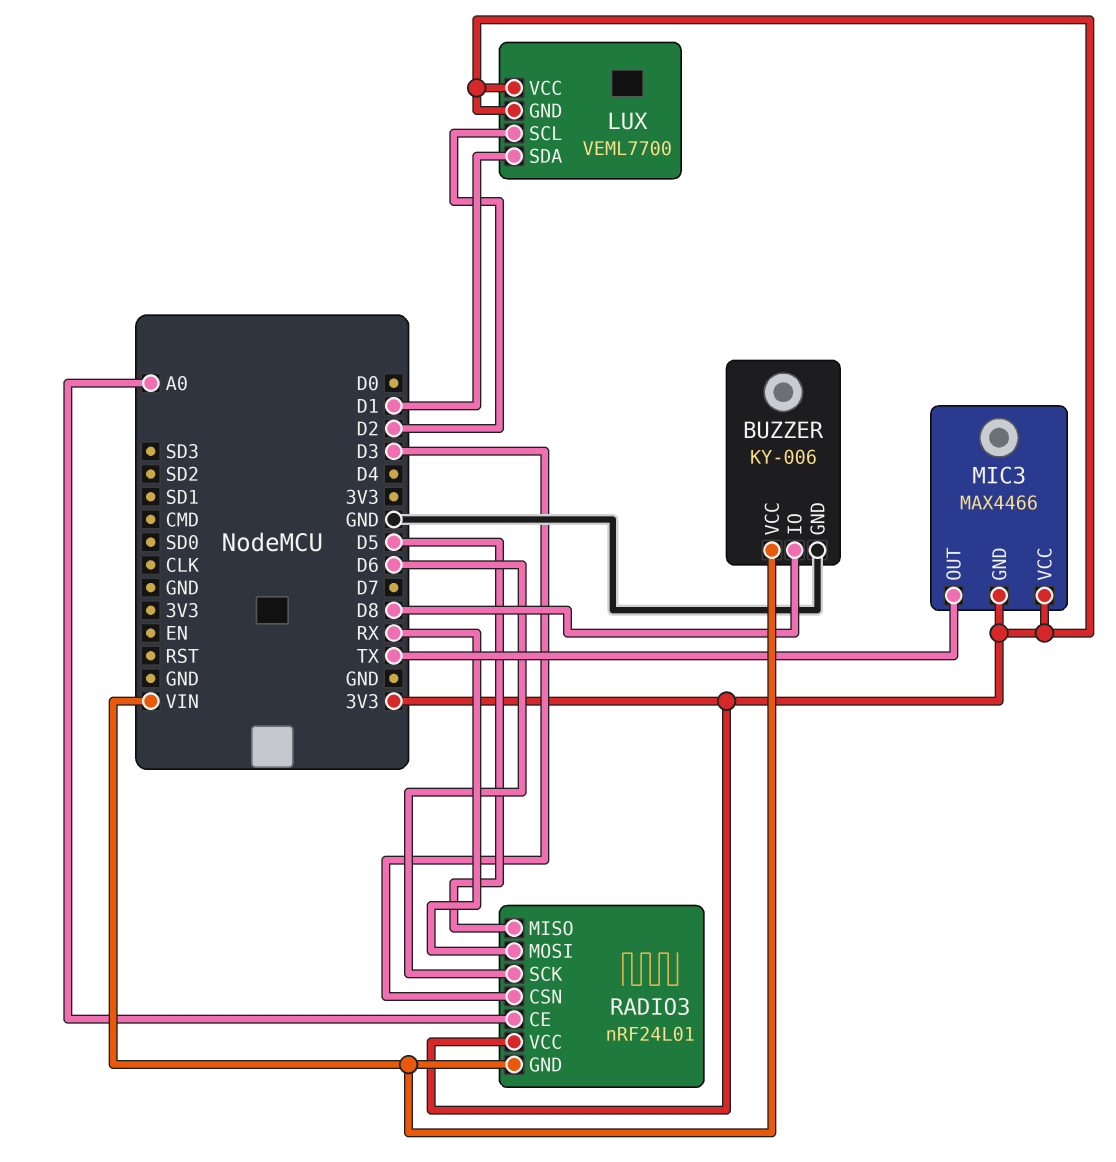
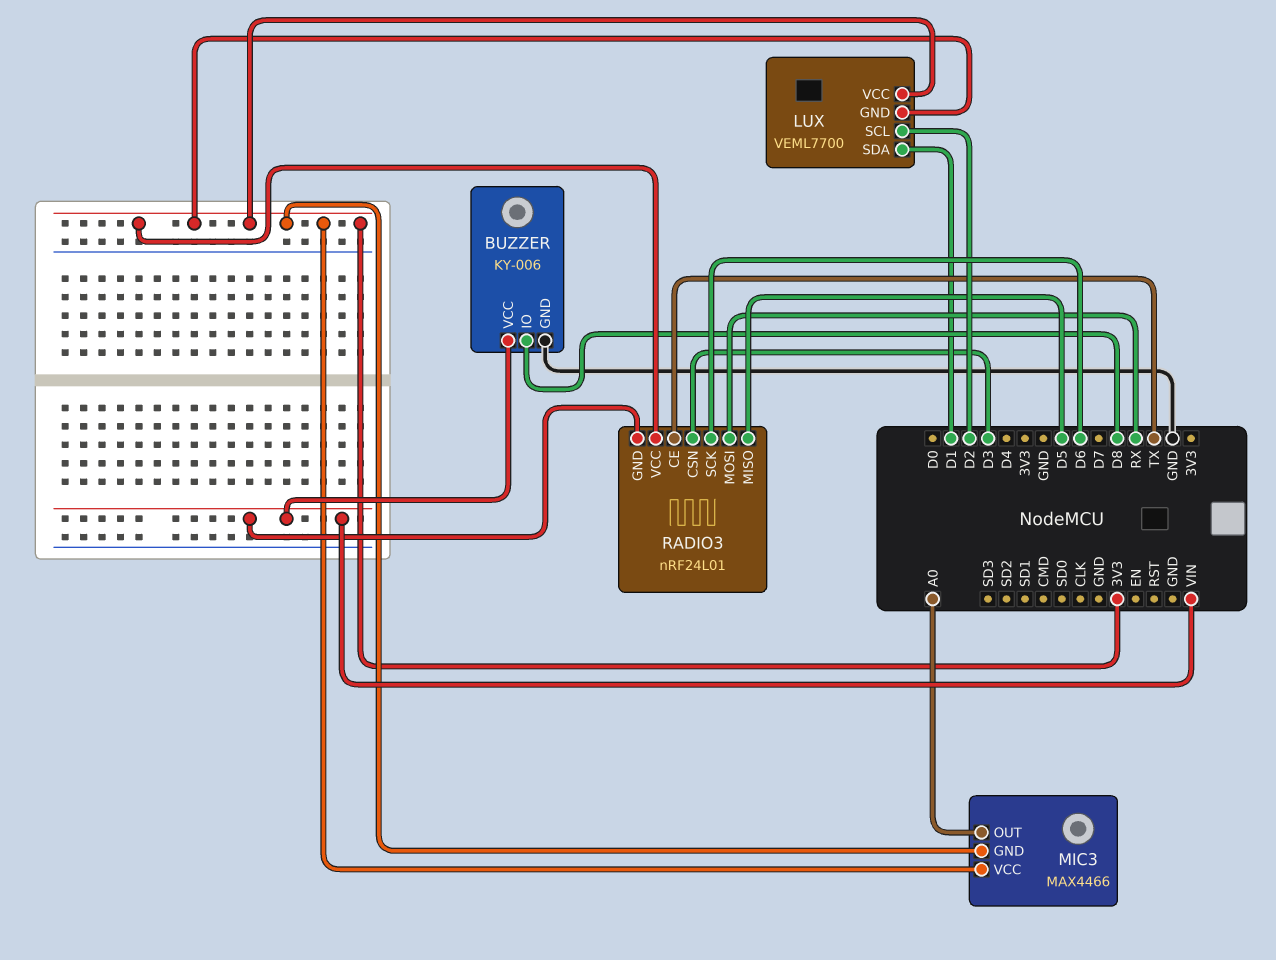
MIC3 pin OUT: TX -> A0
RADIO3 pin CE: A0 -> TX

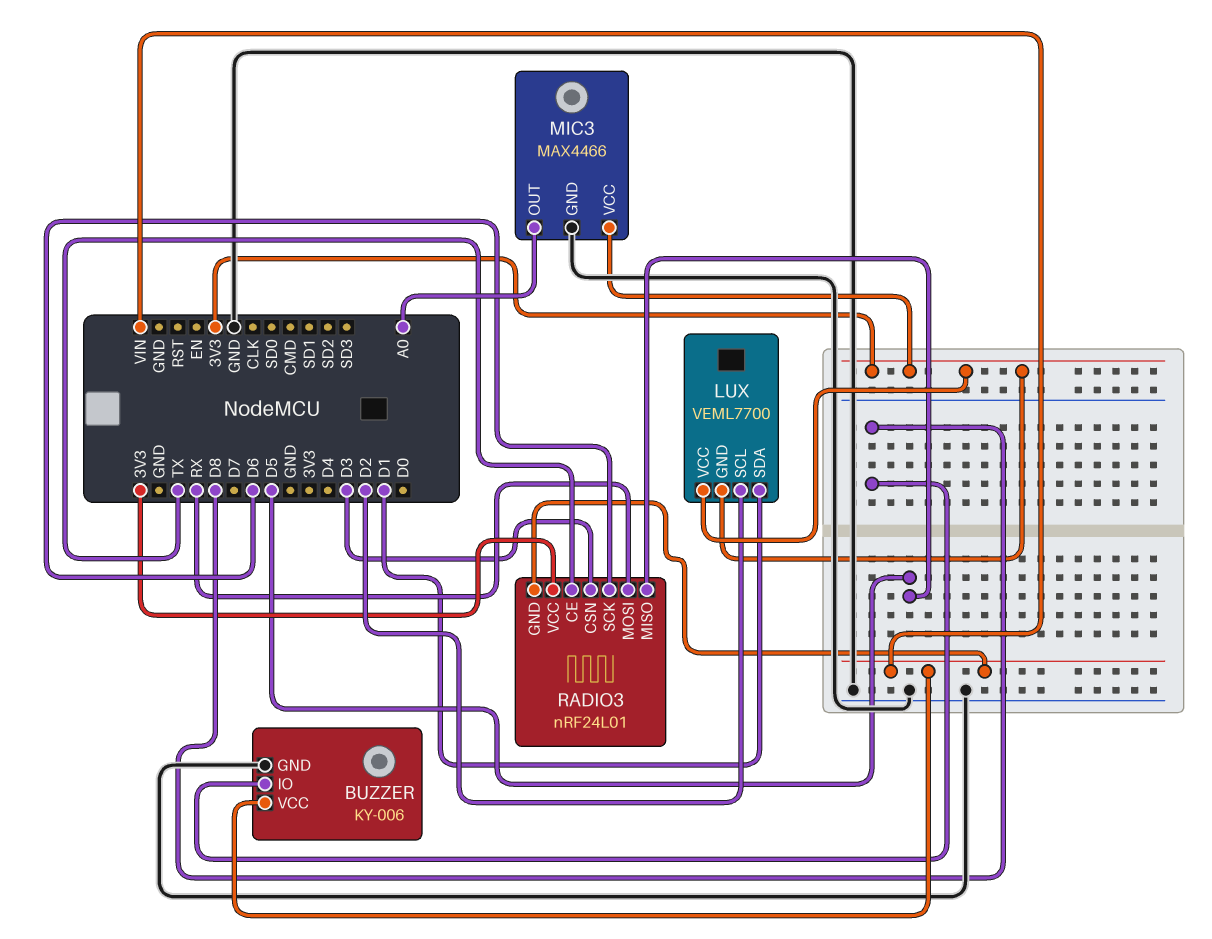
MIC3 pin GND: 3V3 -> GND

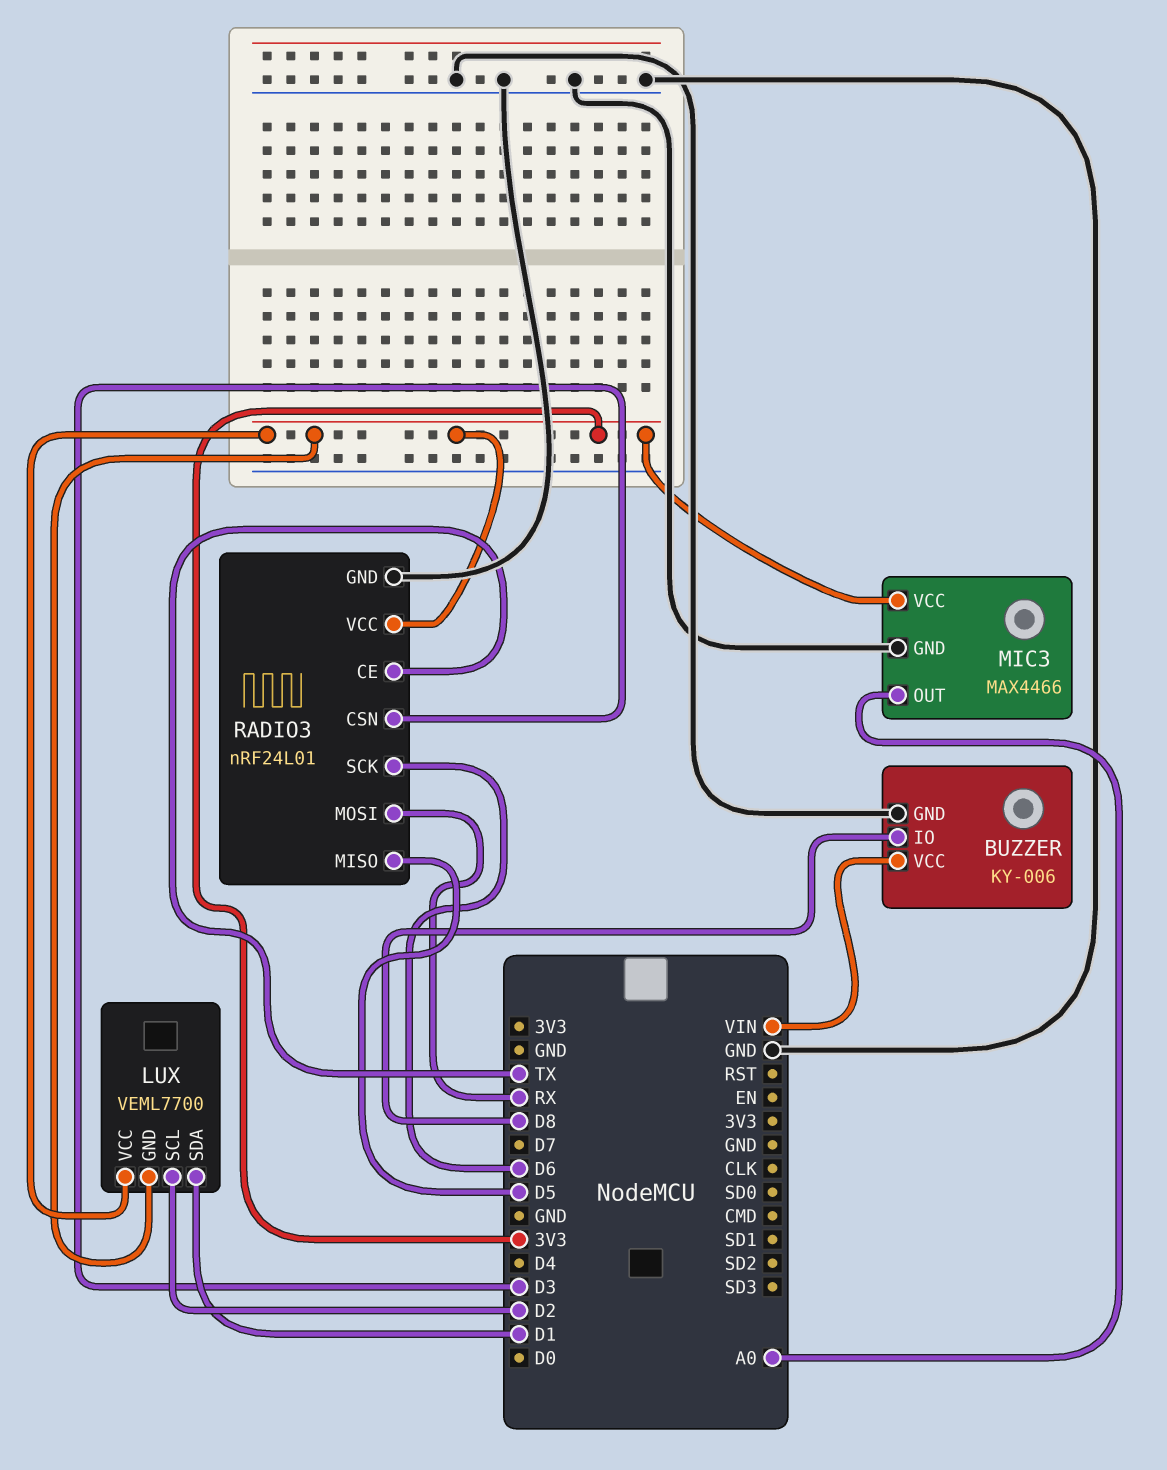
RADIO3 pin GND: VIN -> GND

